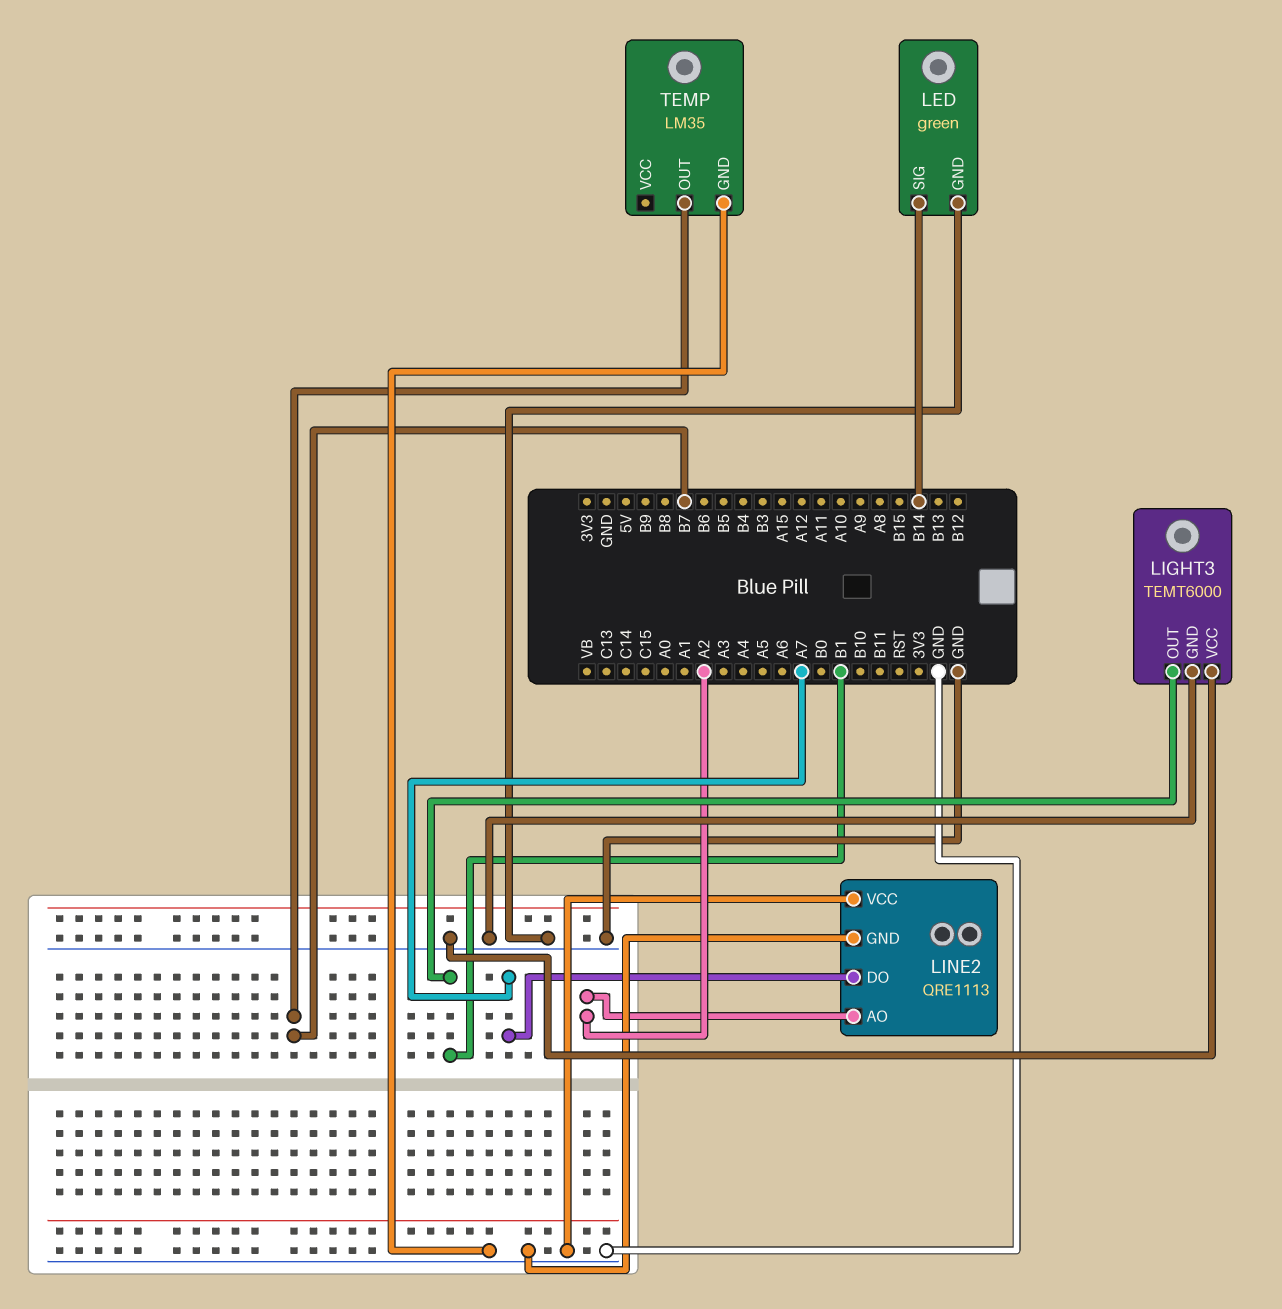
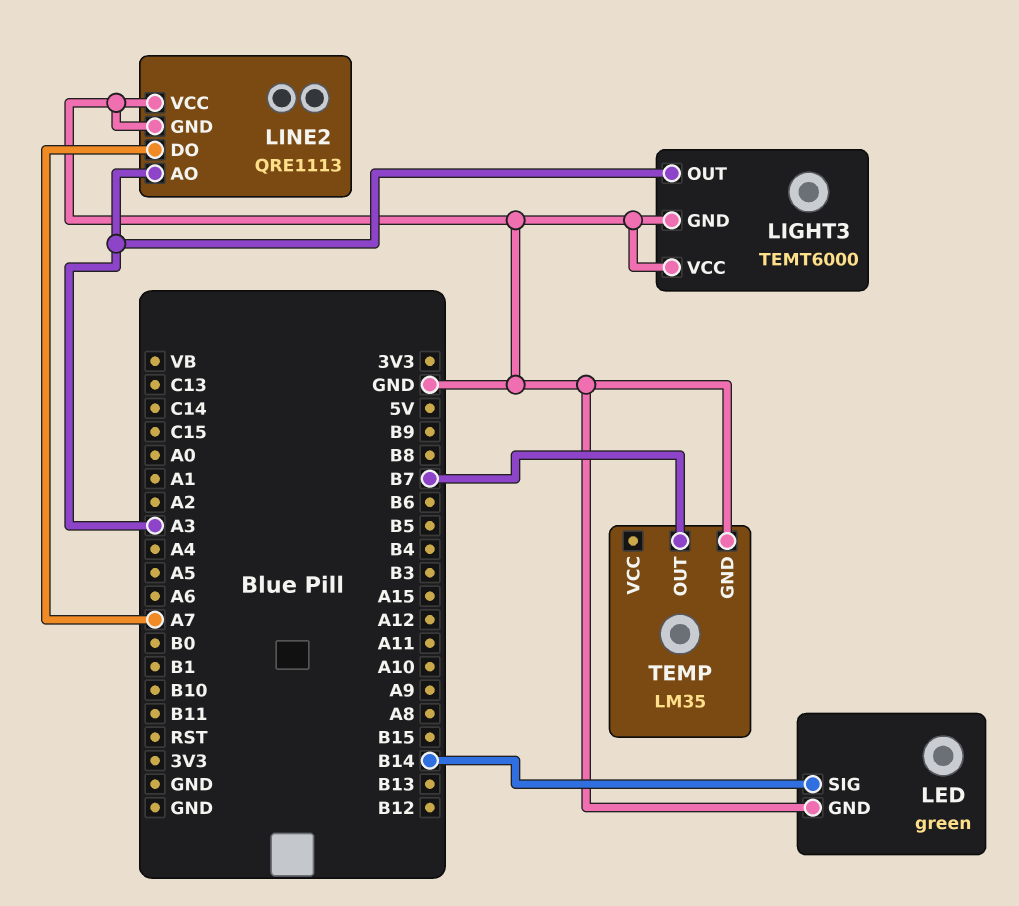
LIGHT3 pin OUT: B1 -> A3
LINE2 pin AO: A2 -> A3

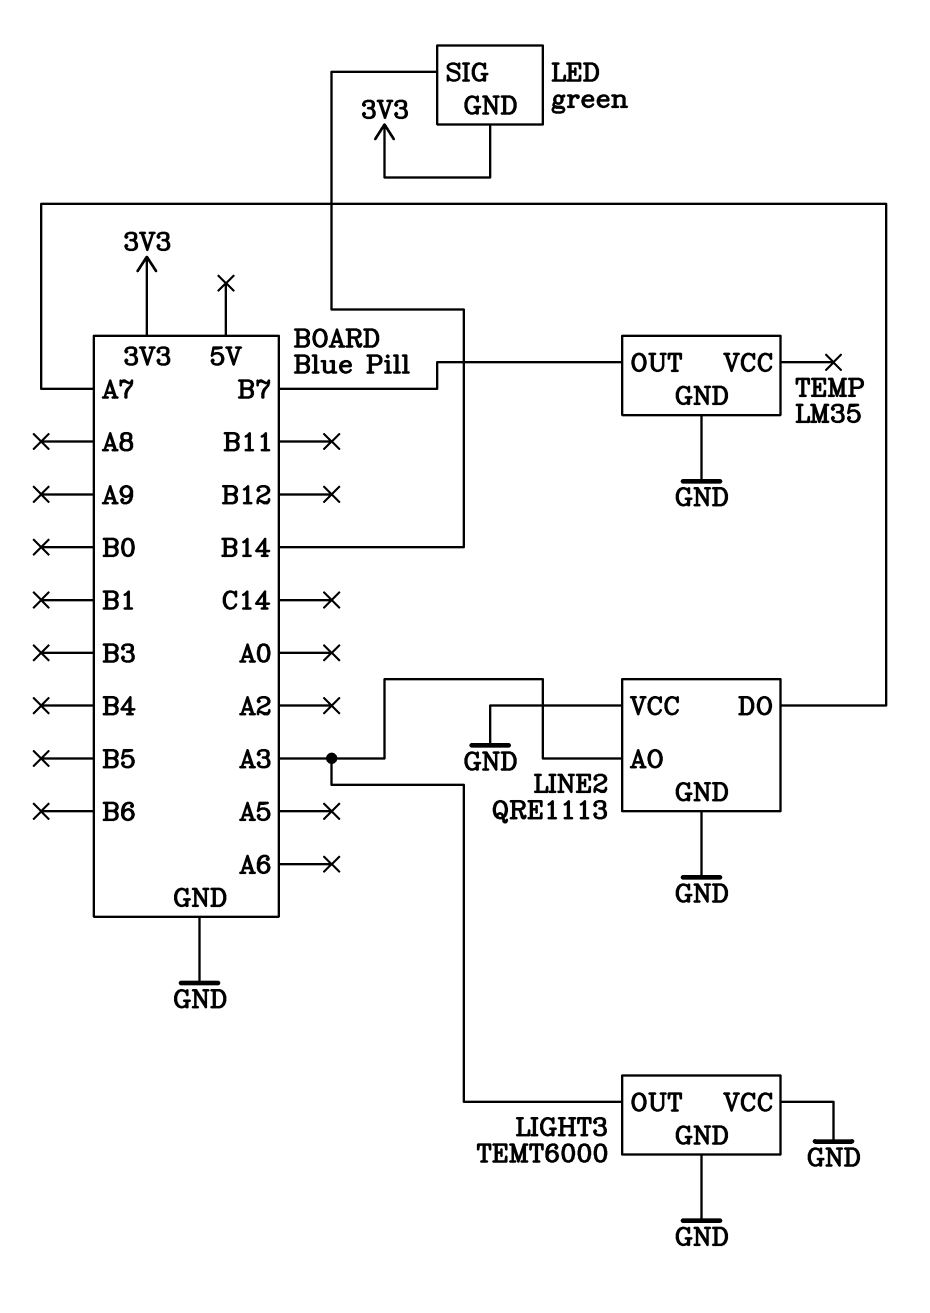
LED pin GND: GND -> 3V3

